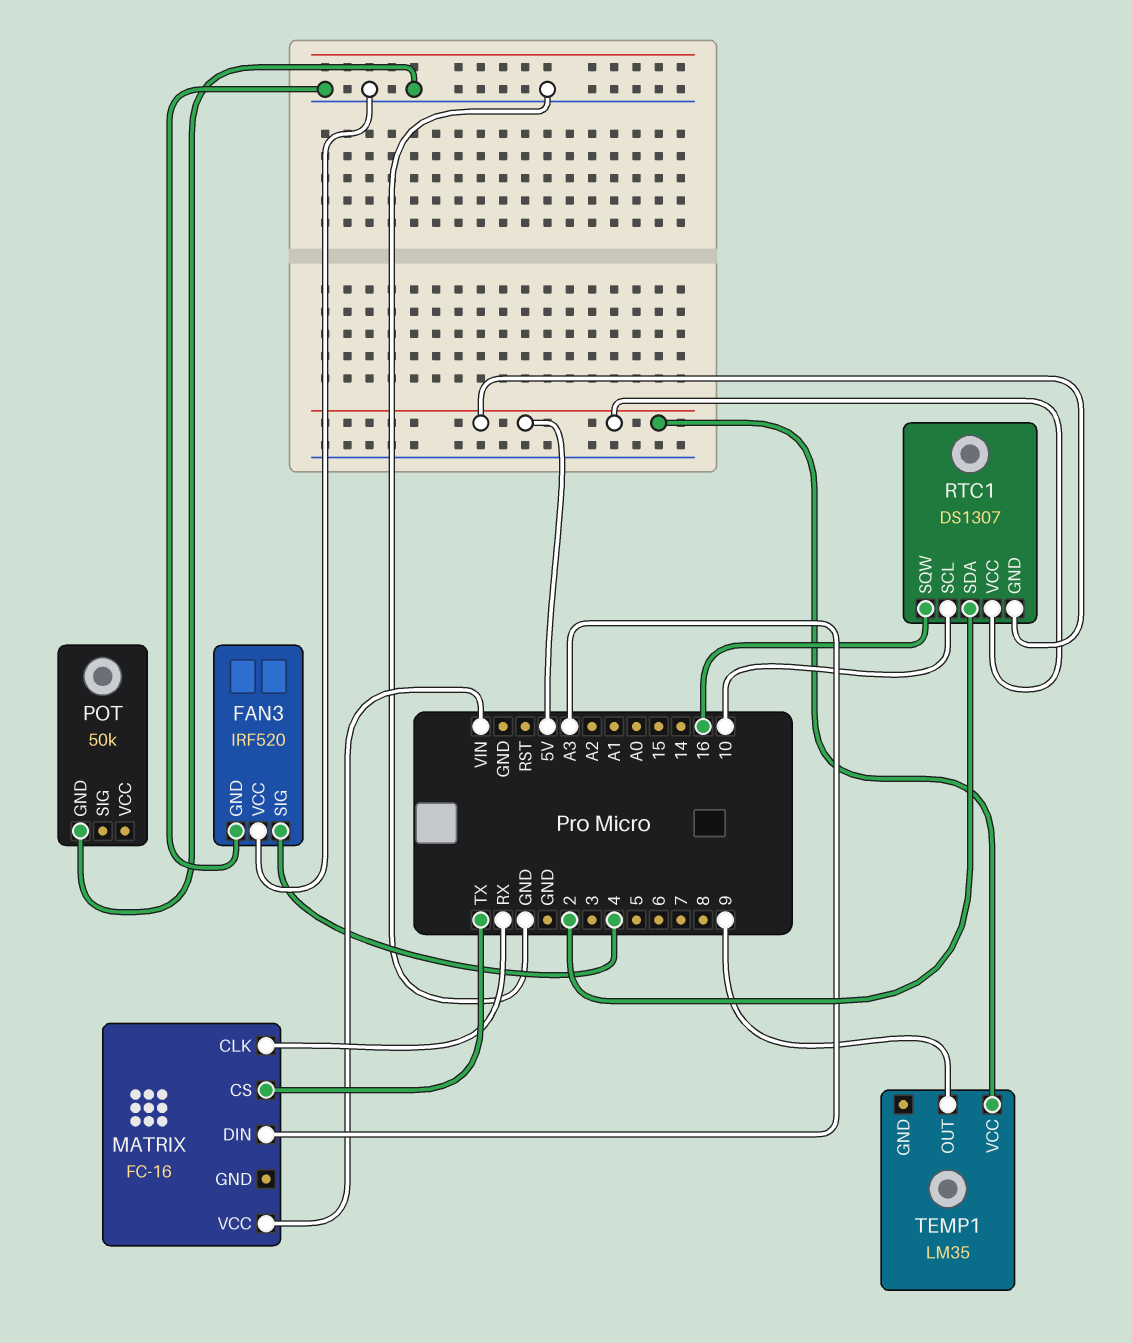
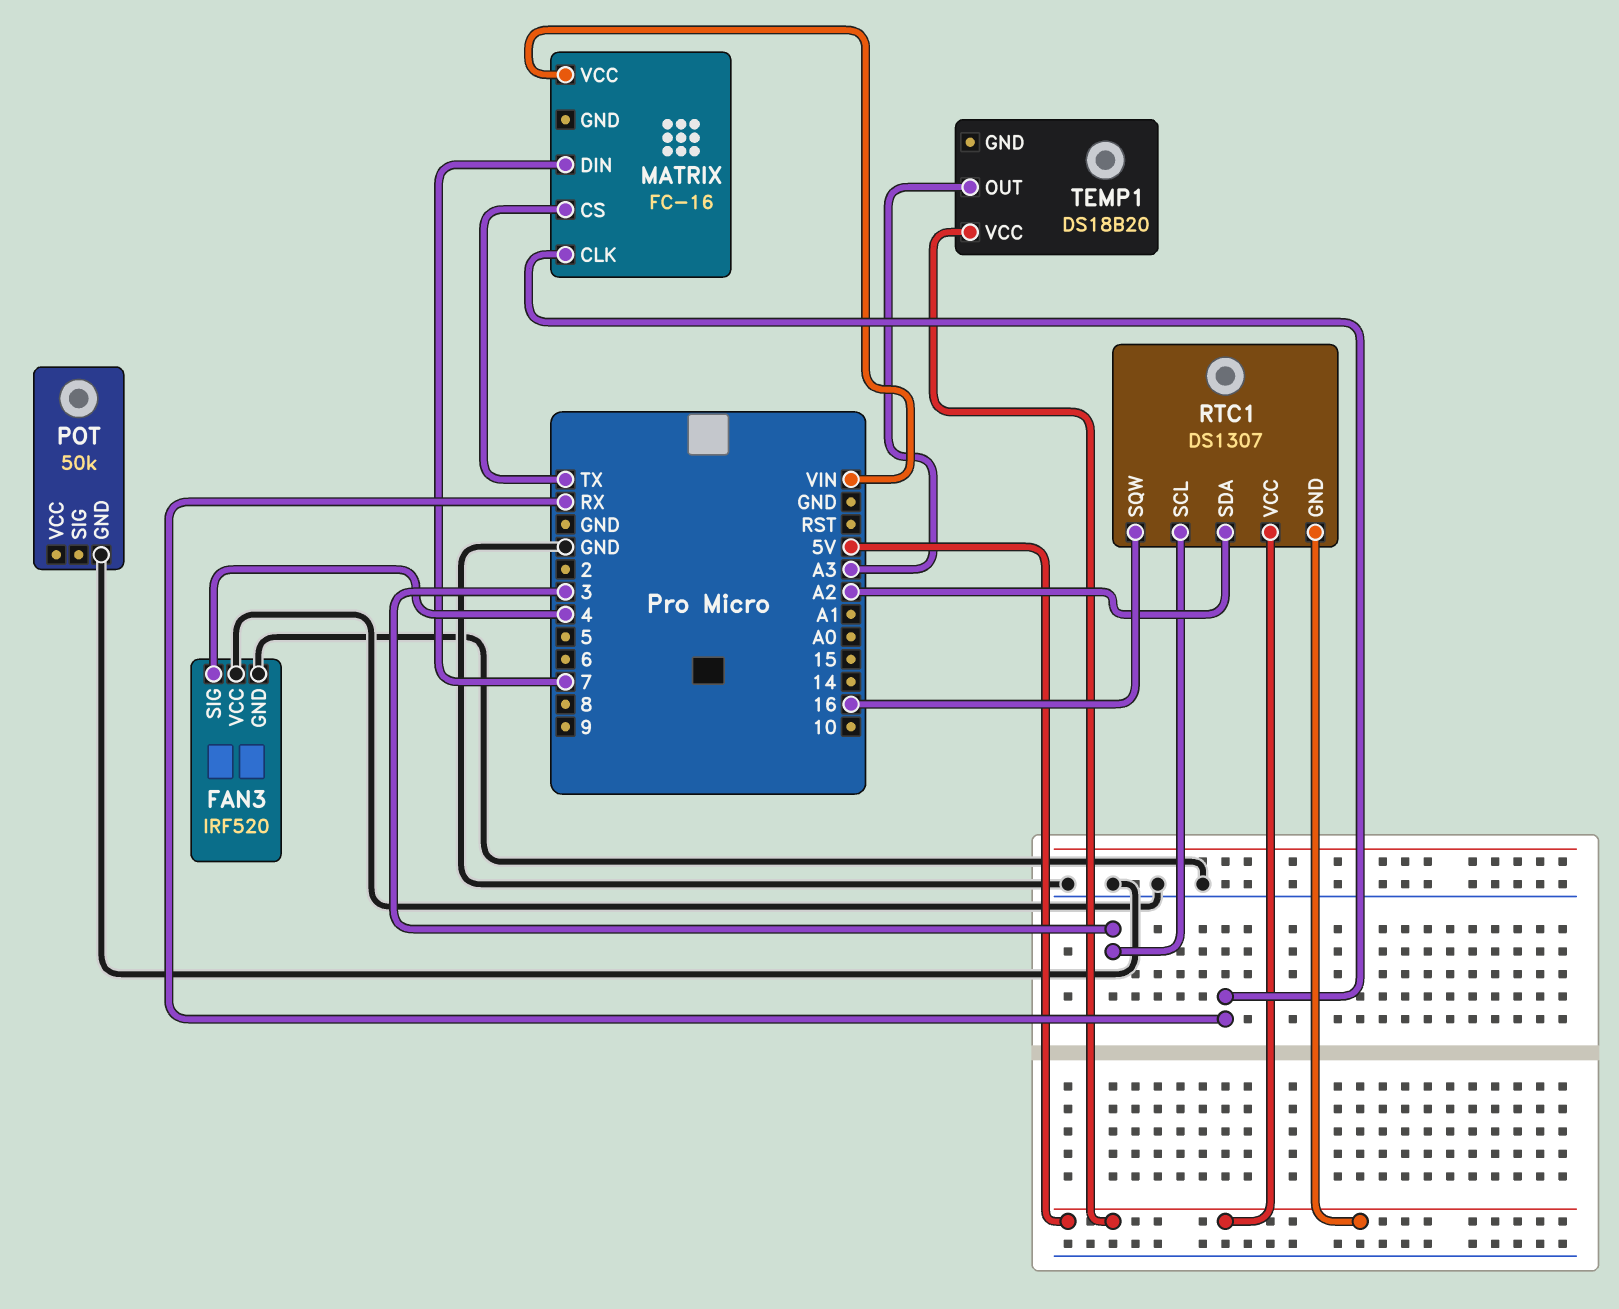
MATRIX pin DIN: A3 -> 7
RTC1 pin SCL: 10 -> 3
RTC1 pin SDA: 2 -> A2
TEMP1: LM35 -> DS18B20
TEMP1 pin OUT: 9 -> A3

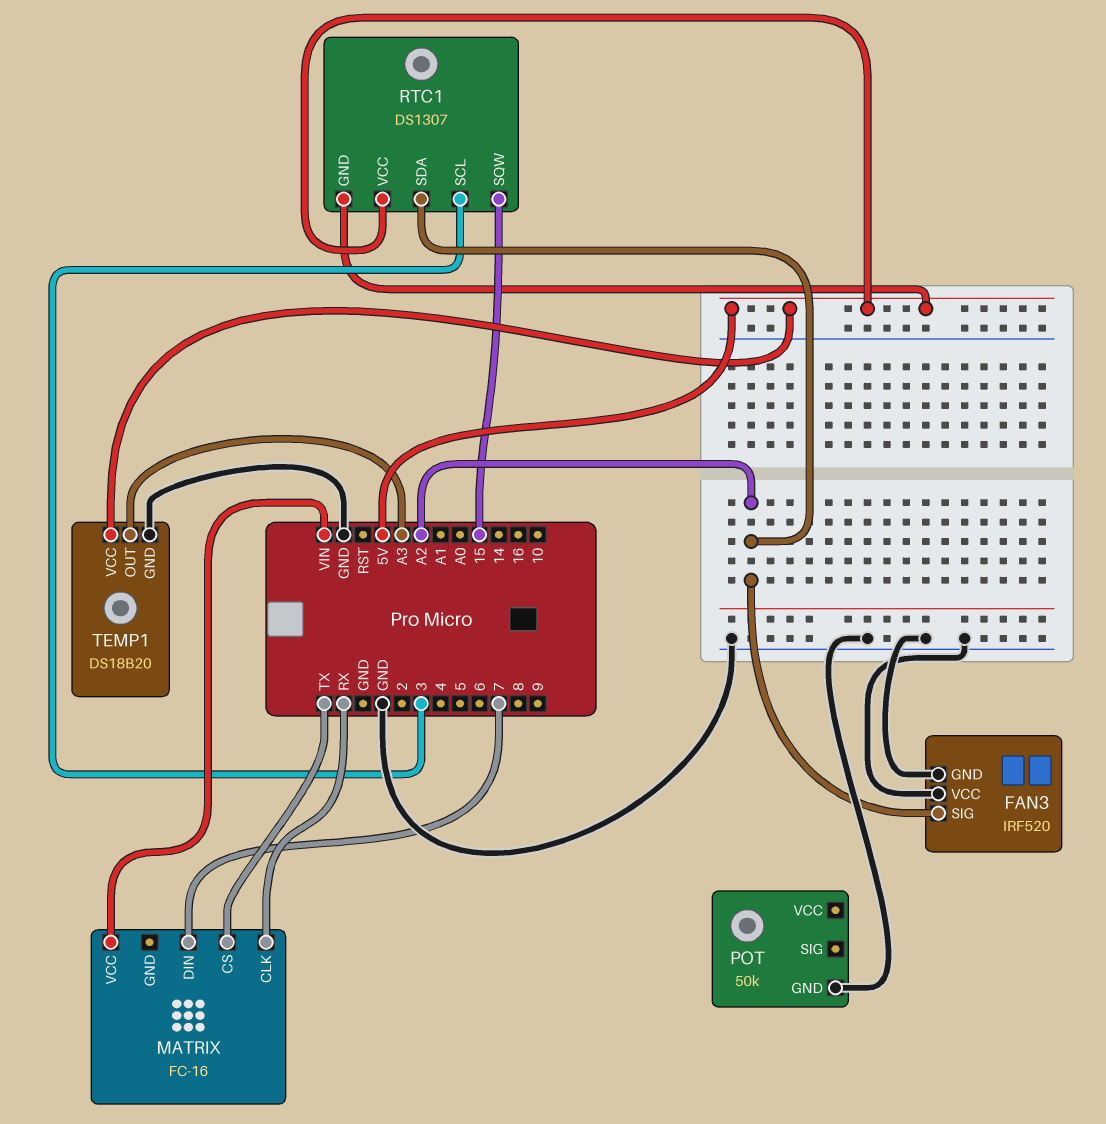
FAN3 pin SIG: 4 -> A2
RTC1 pin SQW: 16 -> 15
TEMP1 pin GND: none -> GND

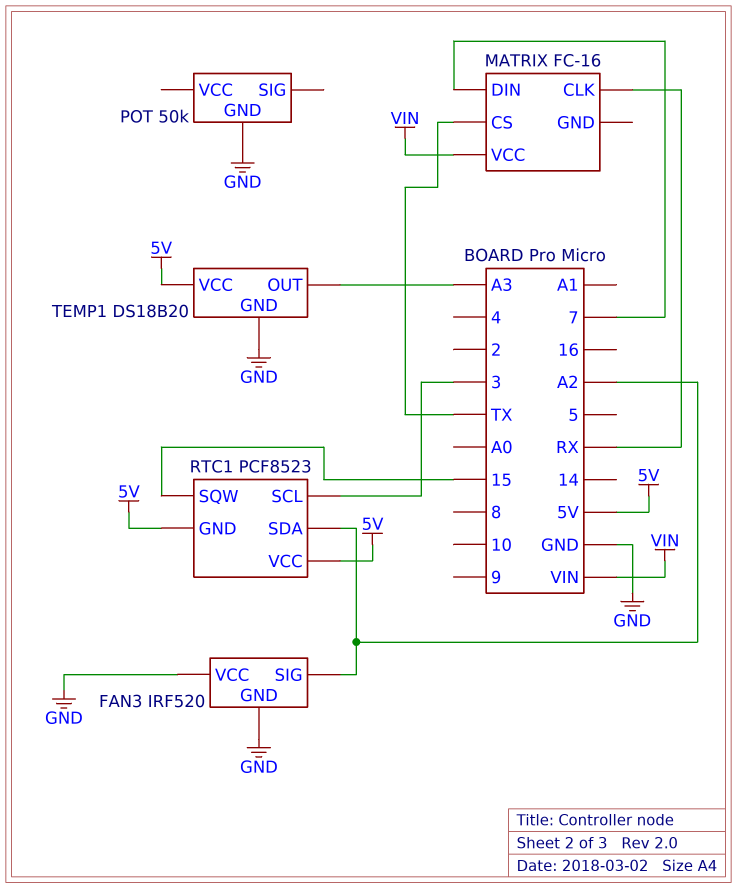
RTC1: DS1307 -> PCF8523

